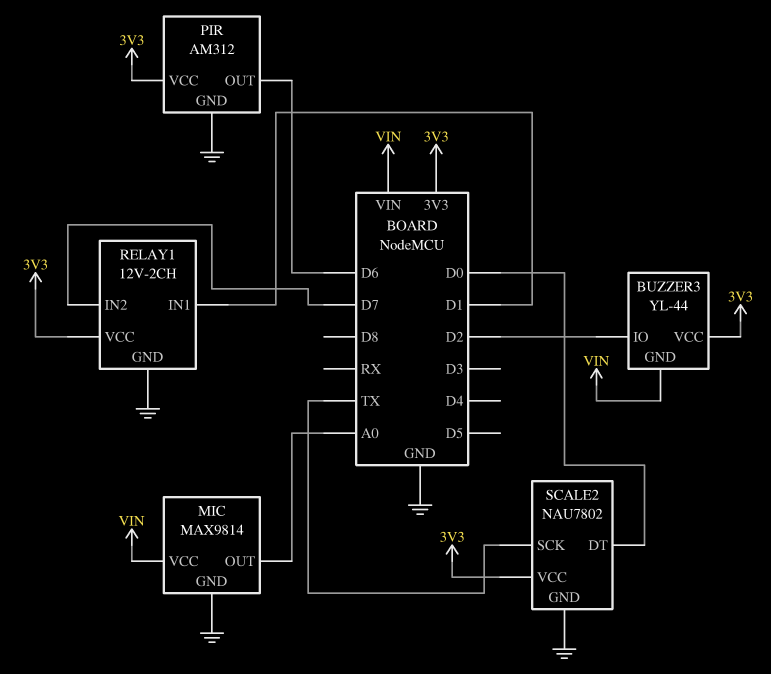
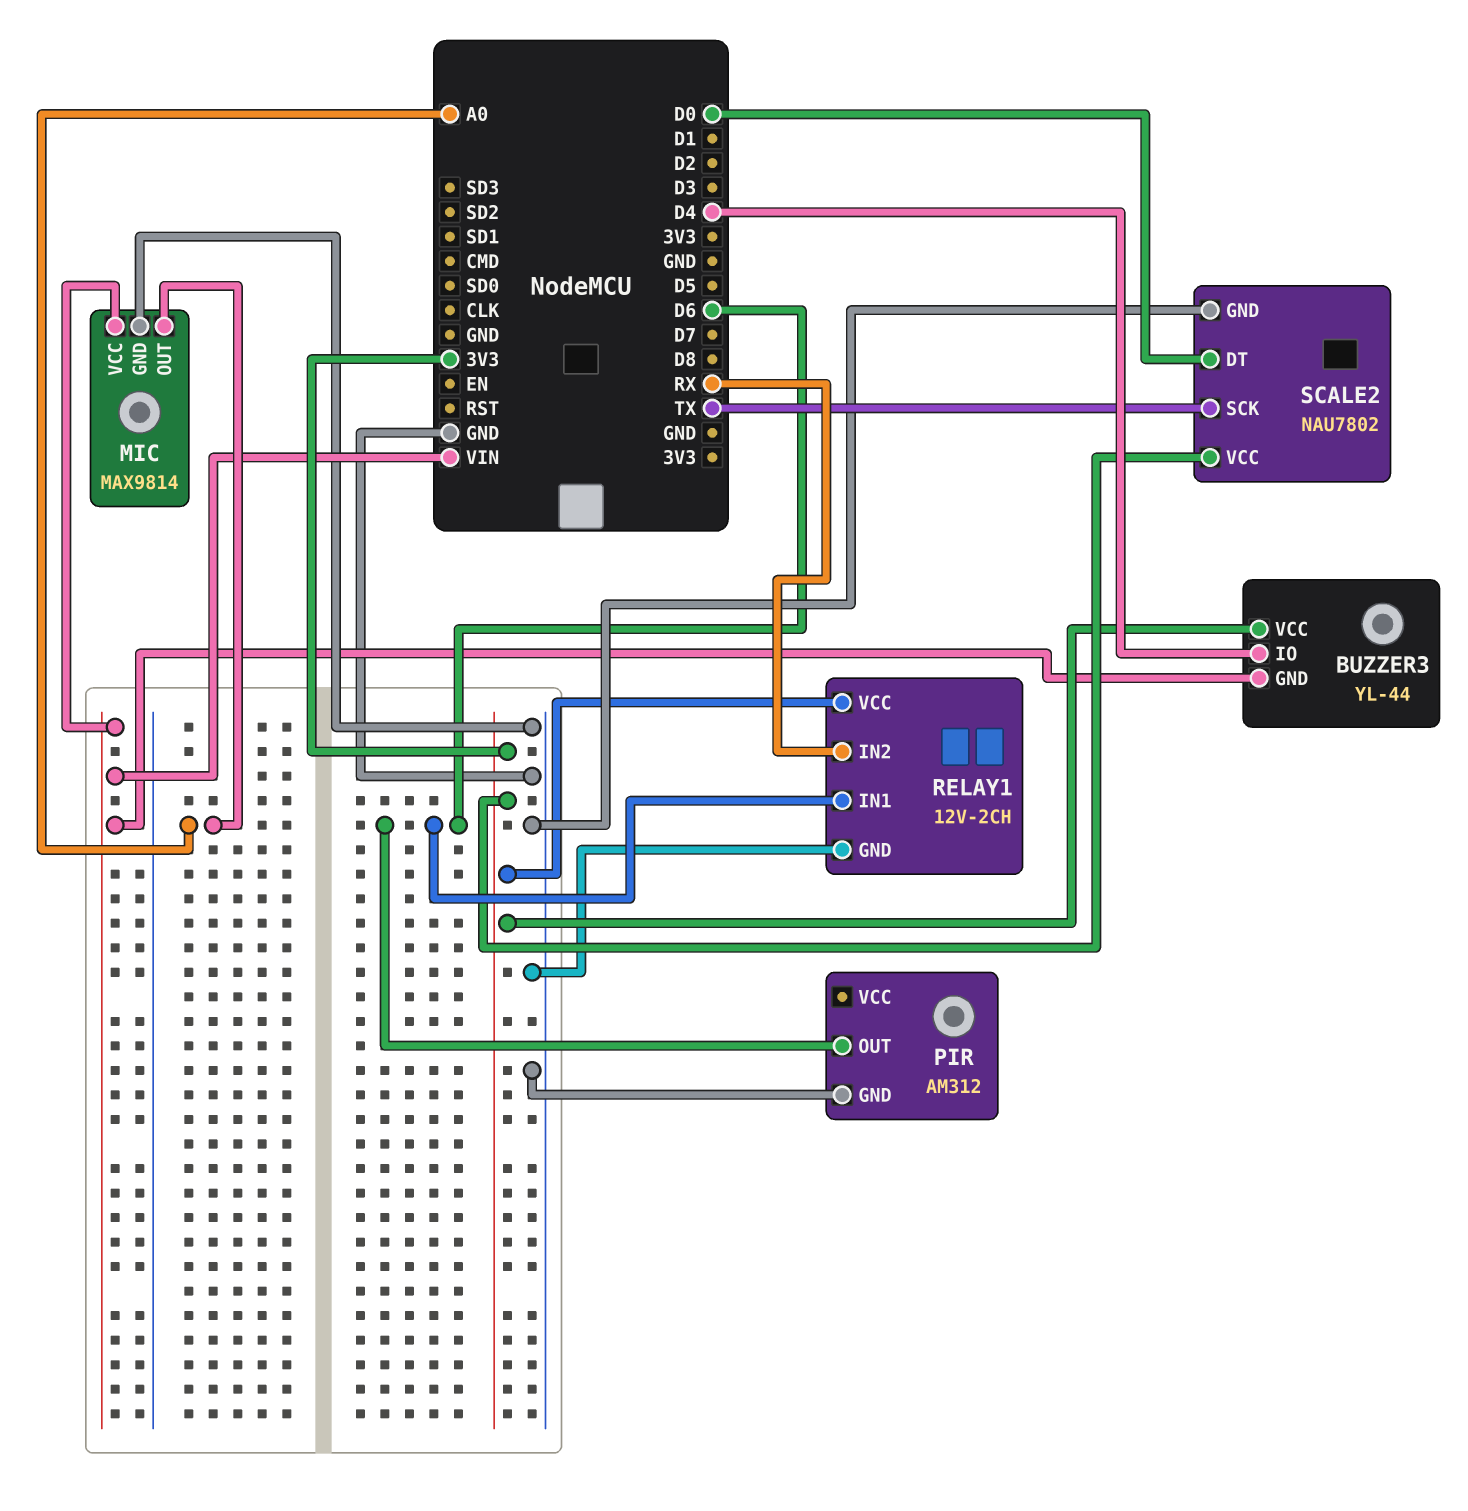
BUZZER3 pin IO: D2 -> D4
PIR pin VCC: 3V3 -> none
RELAY1 pin IN1: D1 -> D6
RELAY1 pin IN2: D7 -> RX

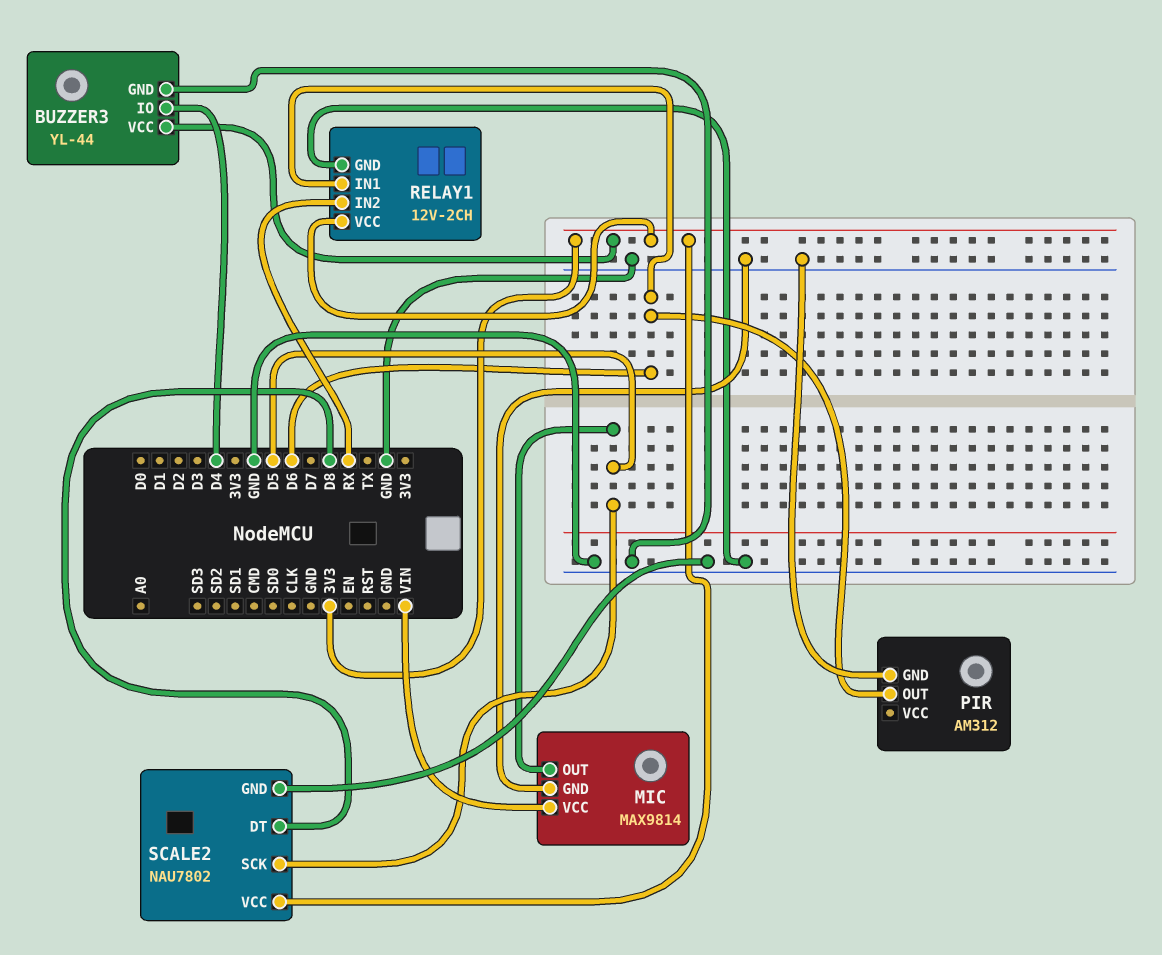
BUZZER3 pin GND: VIN -> GND
MIC pin OUT: A0 -> D5
SCALE2 pin DT: D0 -> D8
SCALE2 pin SCK: TX -> D5

